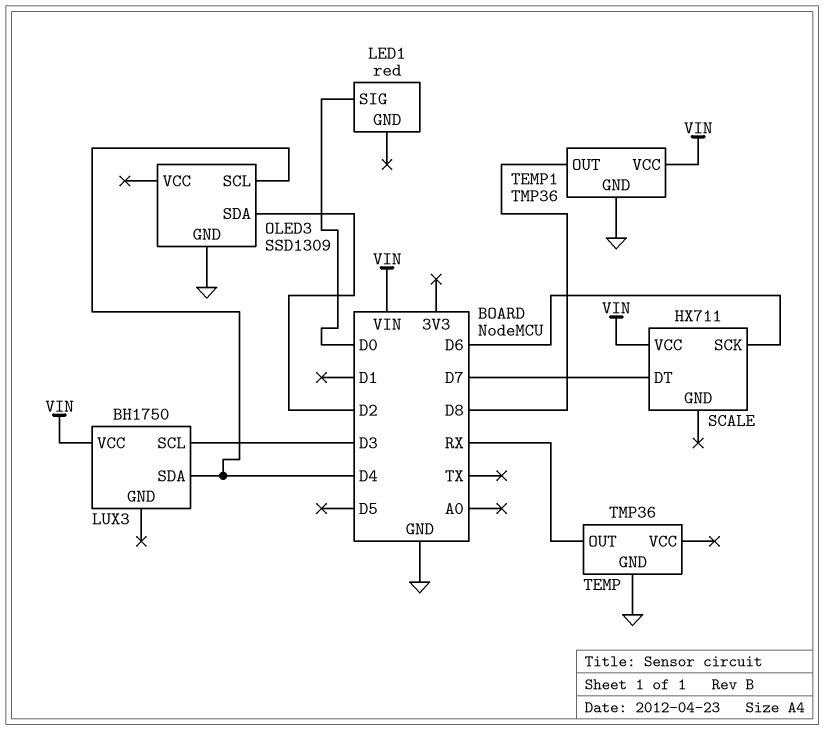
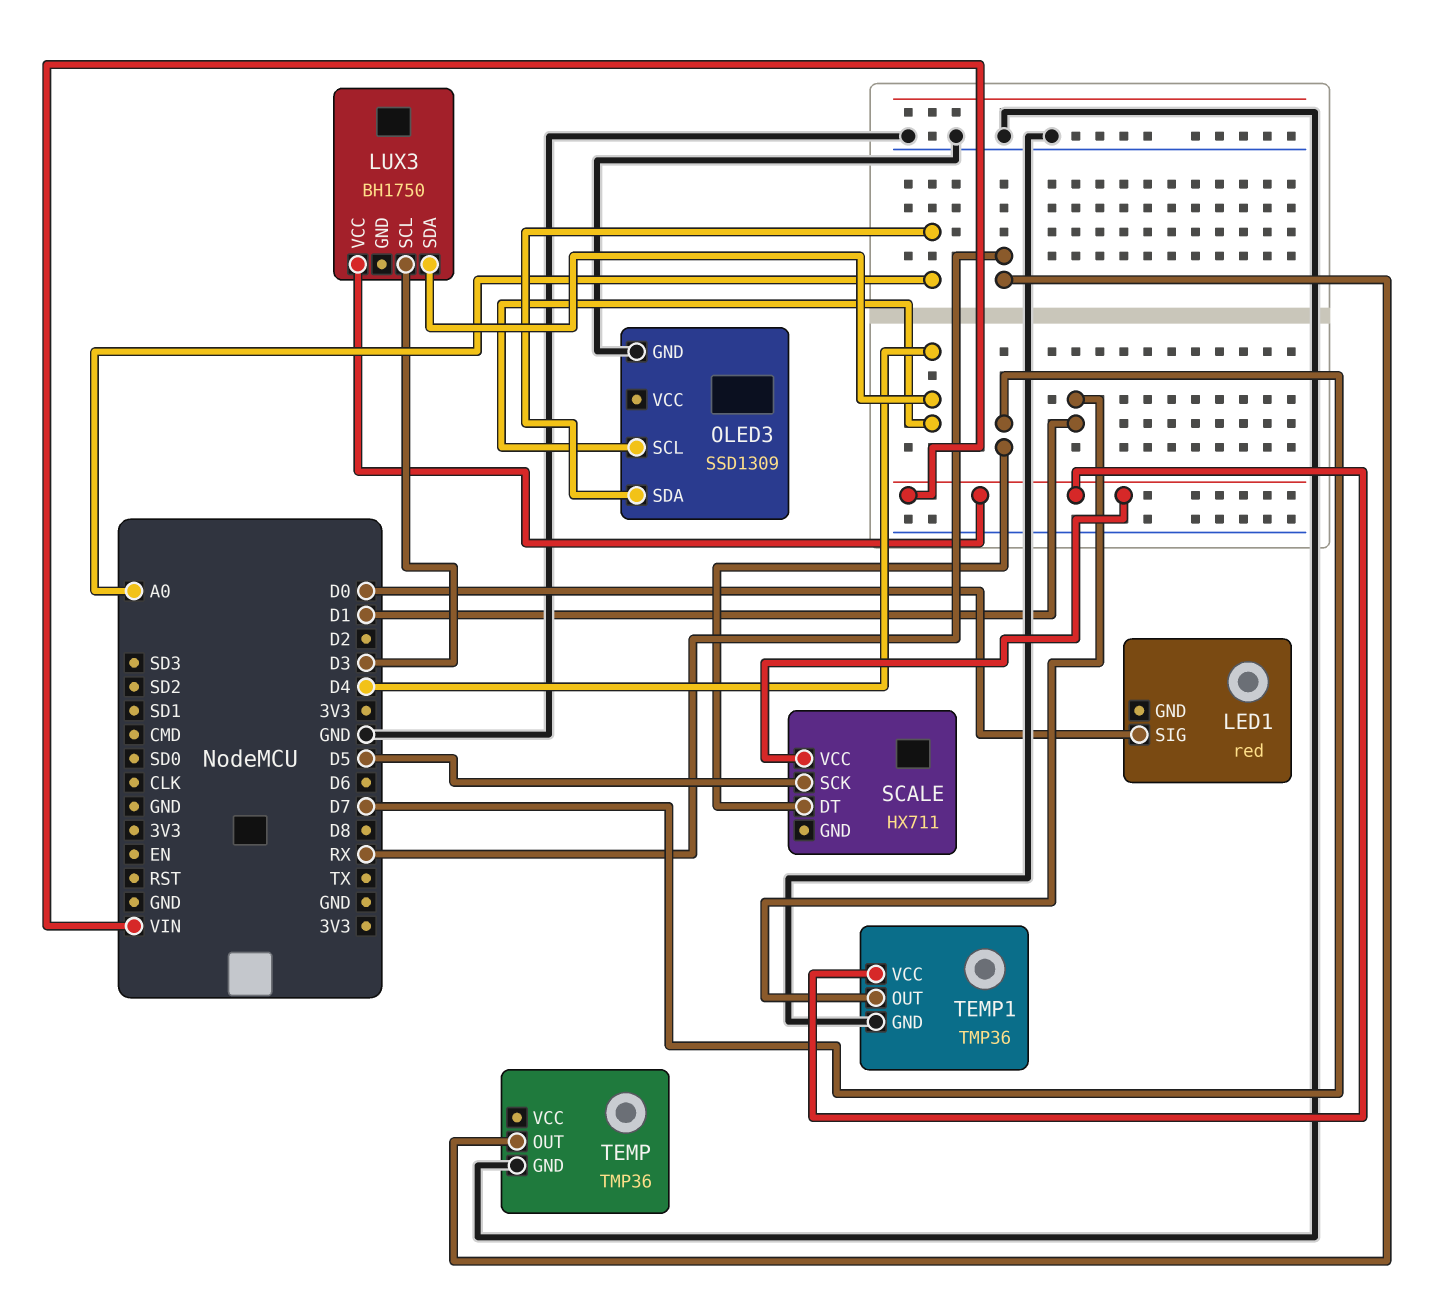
OLED3 pin SDA: D2 -> A0
SCALE pin SCK: D6 -> D5
TEMP1 pin OUT: D8 -> D1

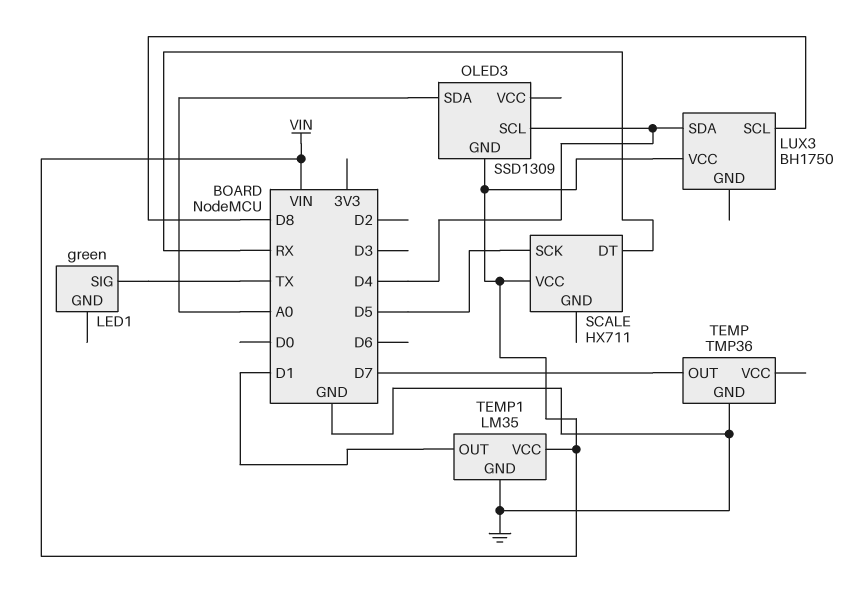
LED1: red -> green
LED1 pin SIG: D0 -> TX
LUX3 pin SCL: D3 -> D8
OLED3 pin GND: GND -> VIN
SCALE pin DT: D7 -> RX
TEMP pin OUT: RX -> D7
TEMP1: TMP36 -> LM35

